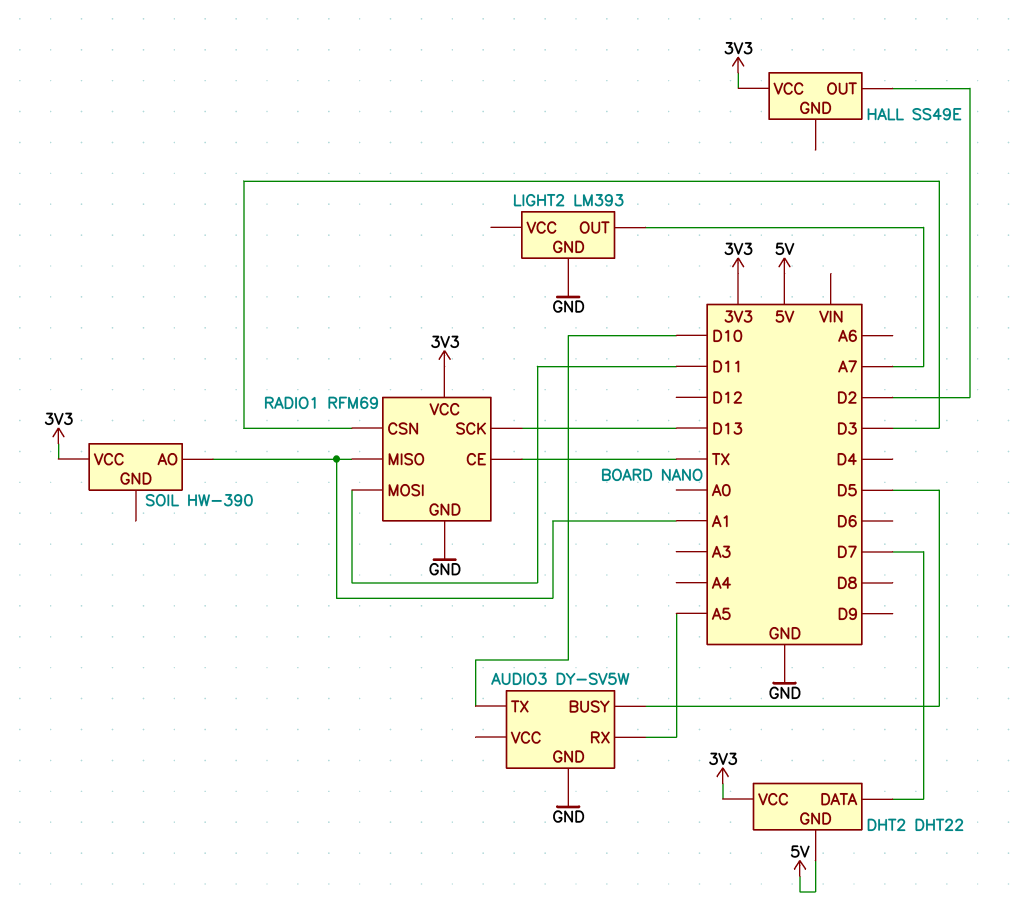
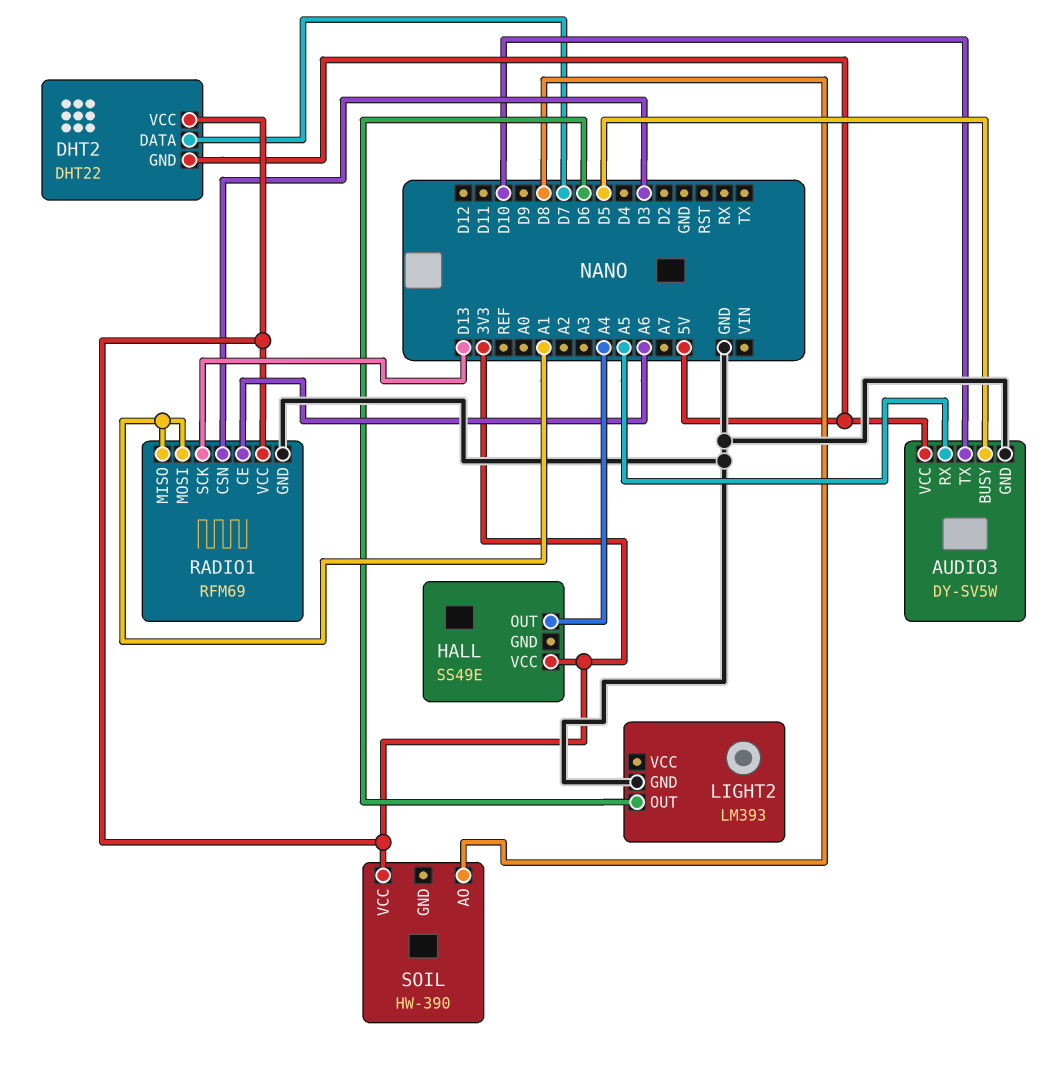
AUDIO3 pin VCC: none -> 5V
HALL pin OUT: D2 -> A4
LIGHT2 pin OUT: A7 -> D6
RADIO1 pin CE: TX -> A6
RADIO1 pin MOSI: D11 -> A1
SOIL pin AO: A1 -> D8

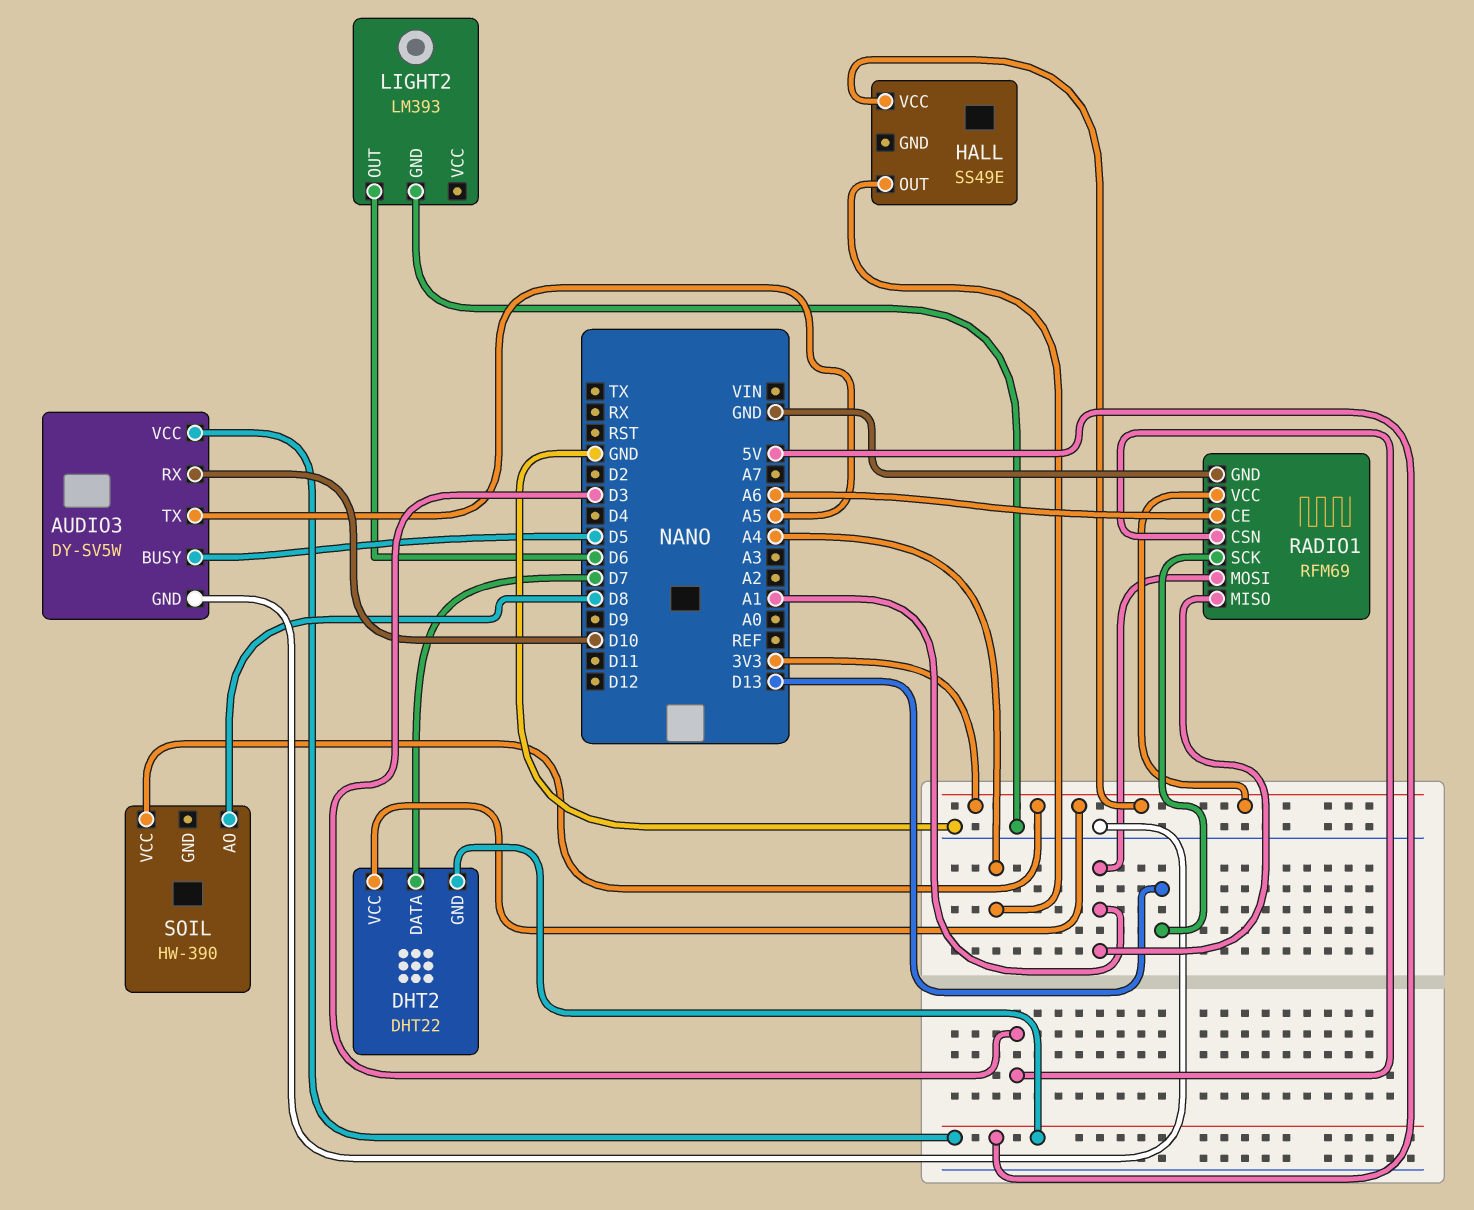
AUDIO3 pin RX: A5 -> D10
AUDIO3 pin TX: D10 -> A5

